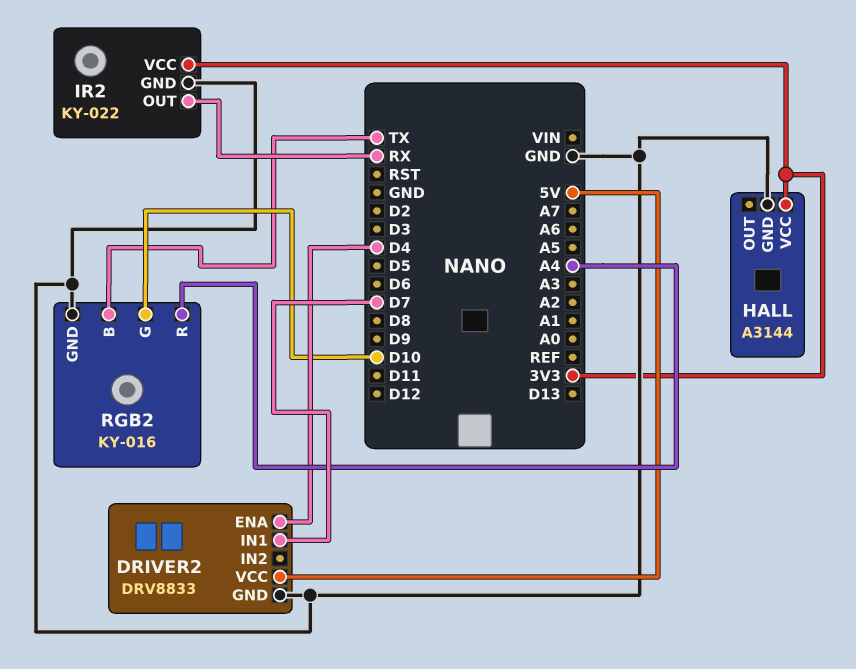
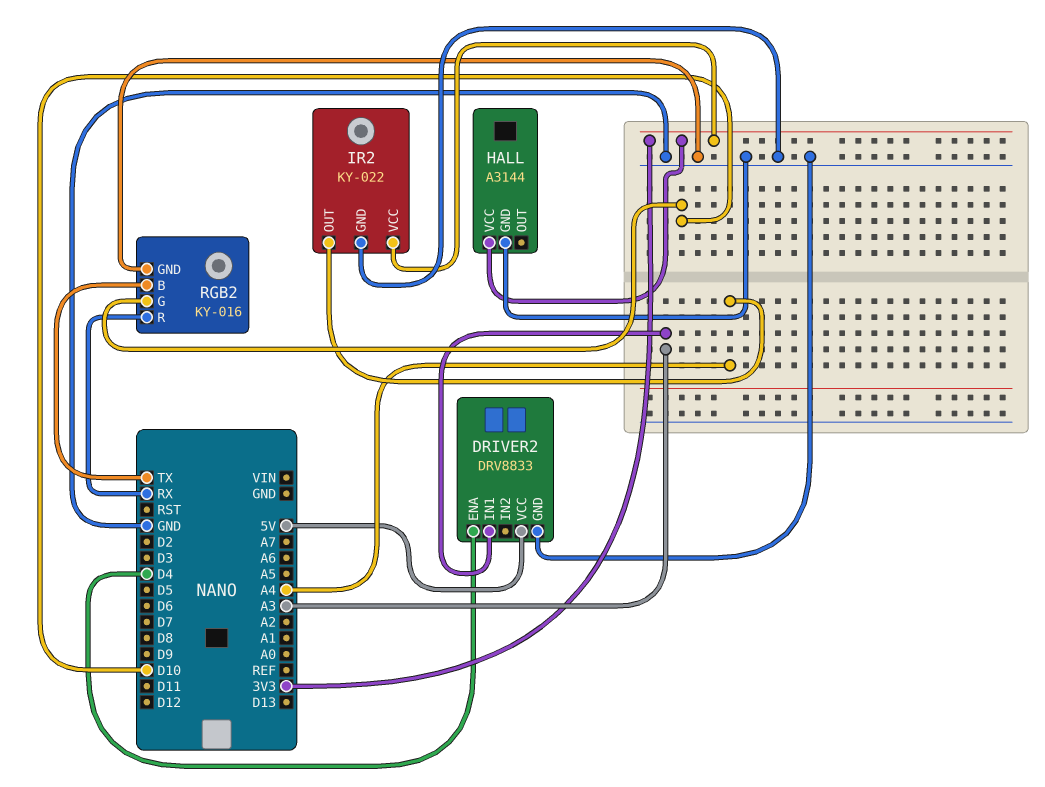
DRIVER2 pin IN1: D7 -> A3
IR2 pin OUT: RX -> A4
RGB2 pin R: A4 -> RX

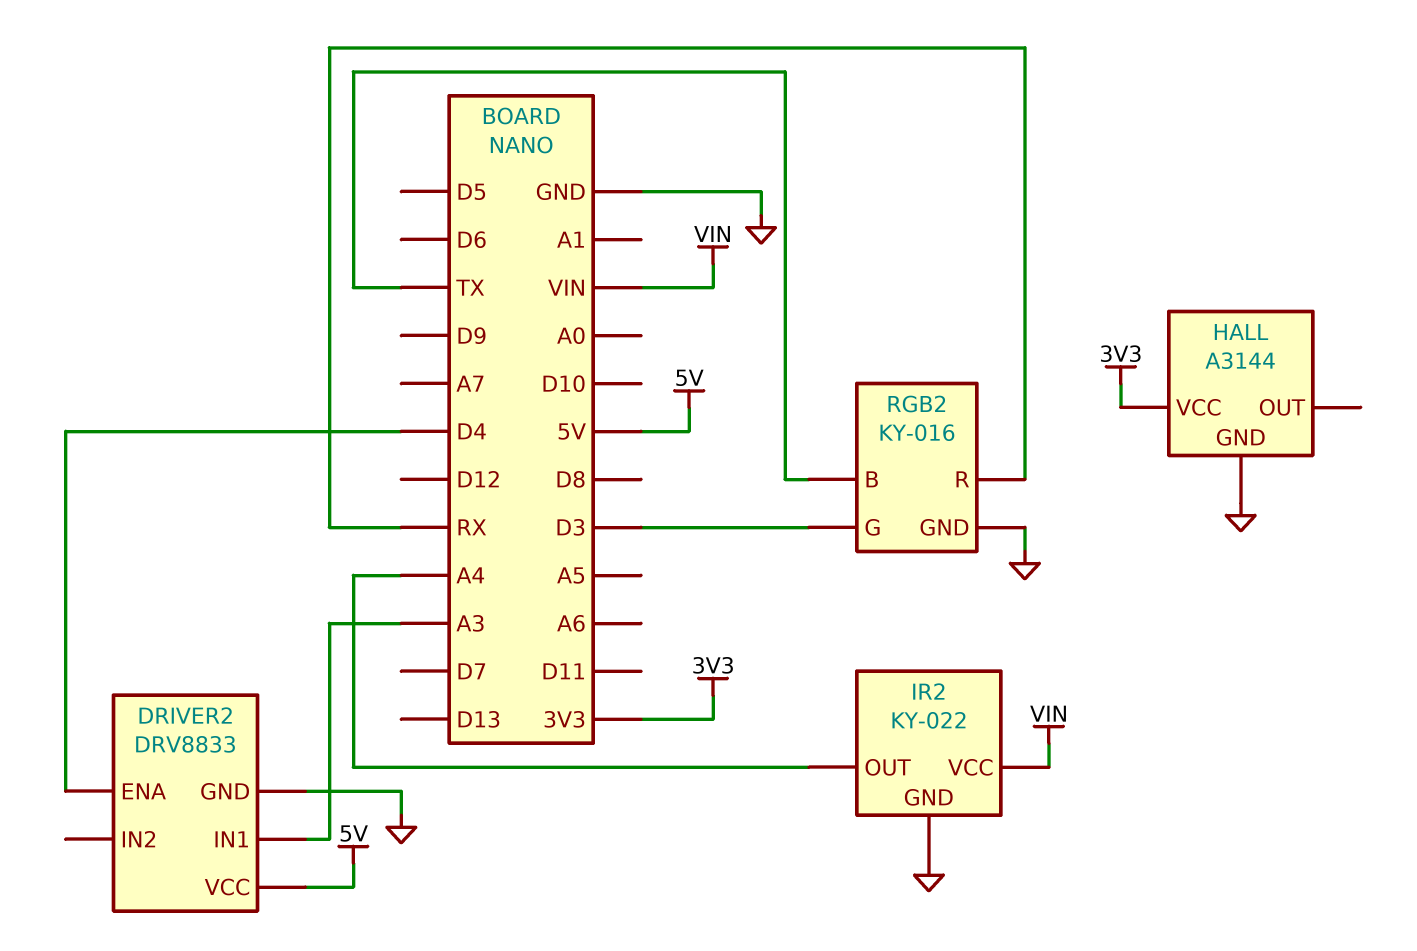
IR2 pin VCC: 3V3 -> VIN
RGB2 pin G: D10 -> D3

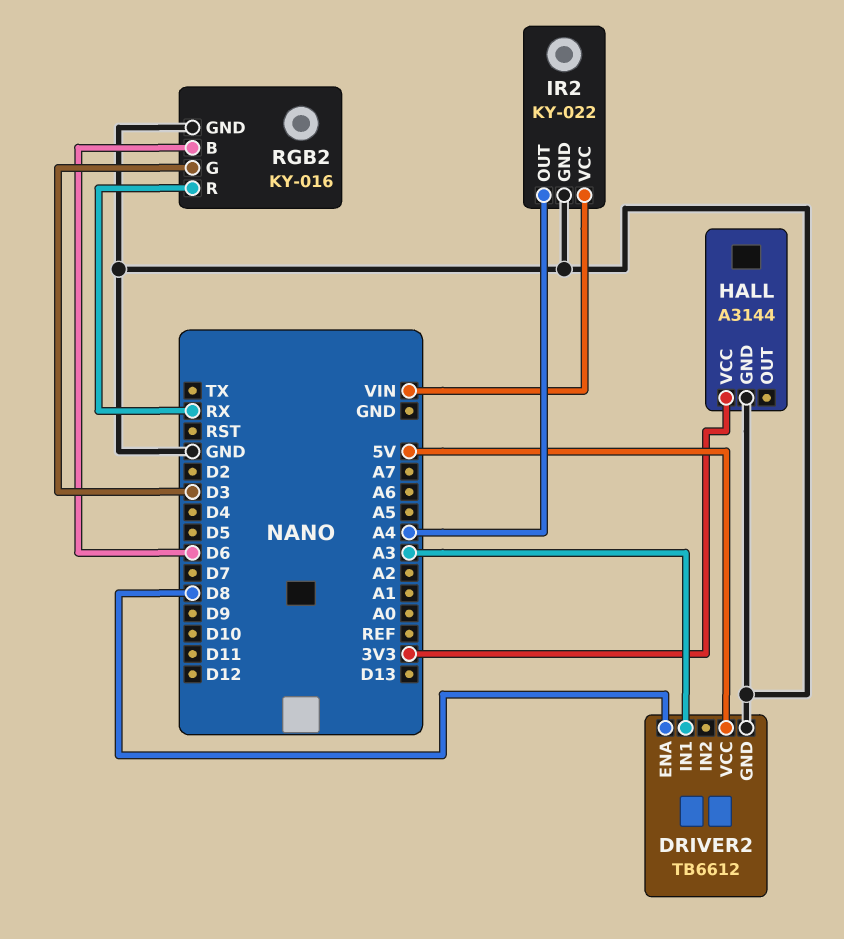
DRIVER2: DRV8833 -> TB6612
DRIVER2 pin ENA: D4 -> D8
RGB2 pin B: TX -> D6

